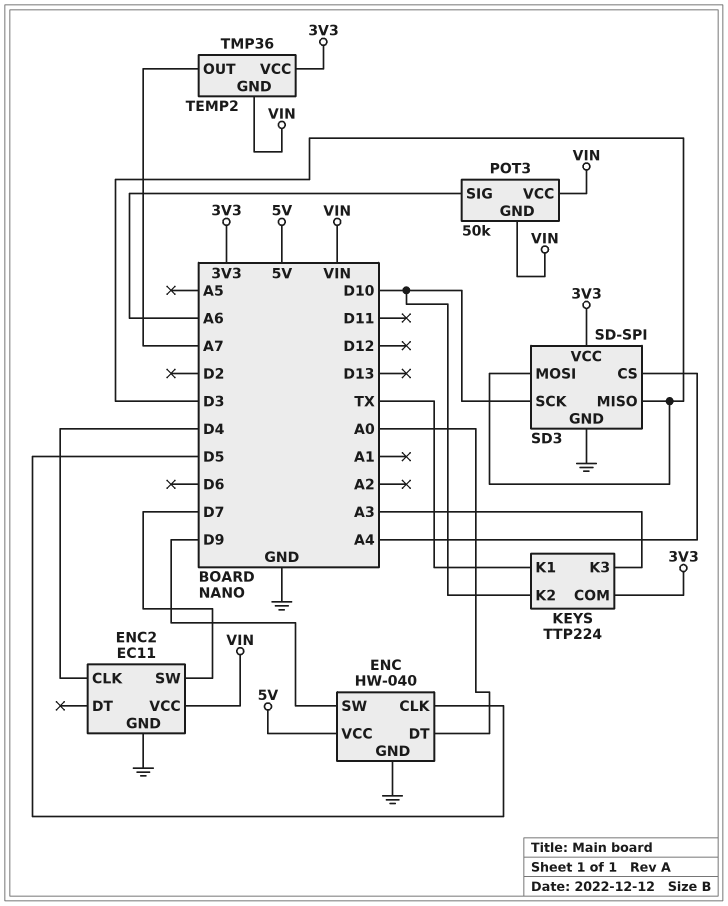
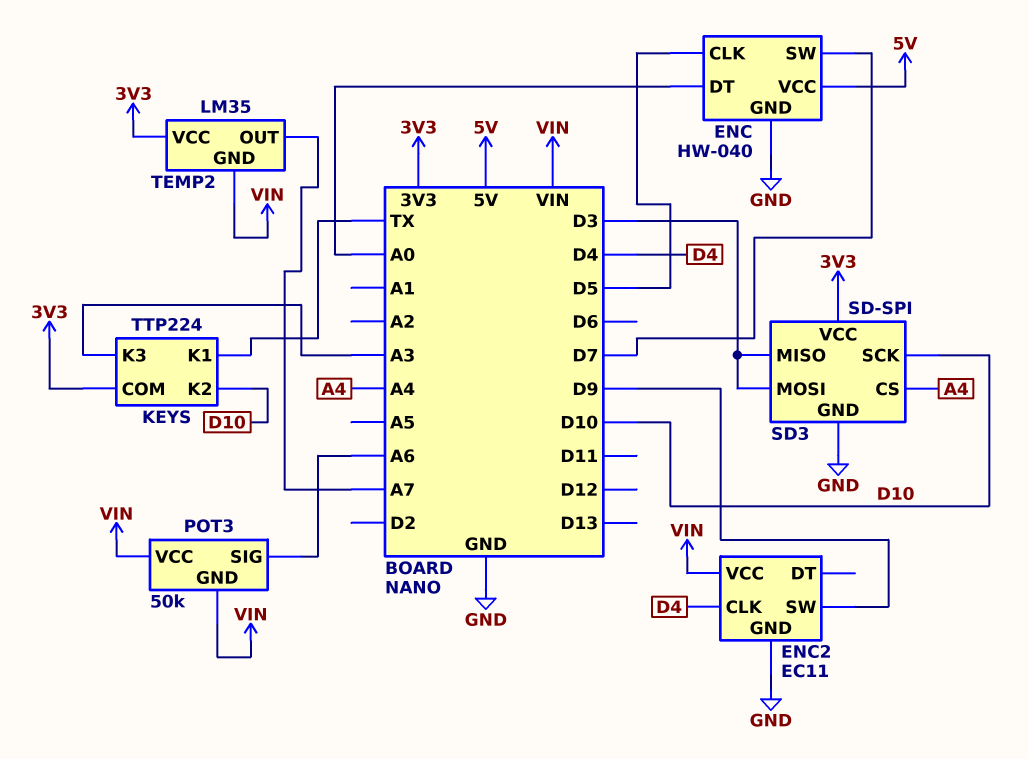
ENC pin SW: D9 -> D7
ENC2 pin SW: D7 -> D9
TEMP2: TMP36 -> LM35

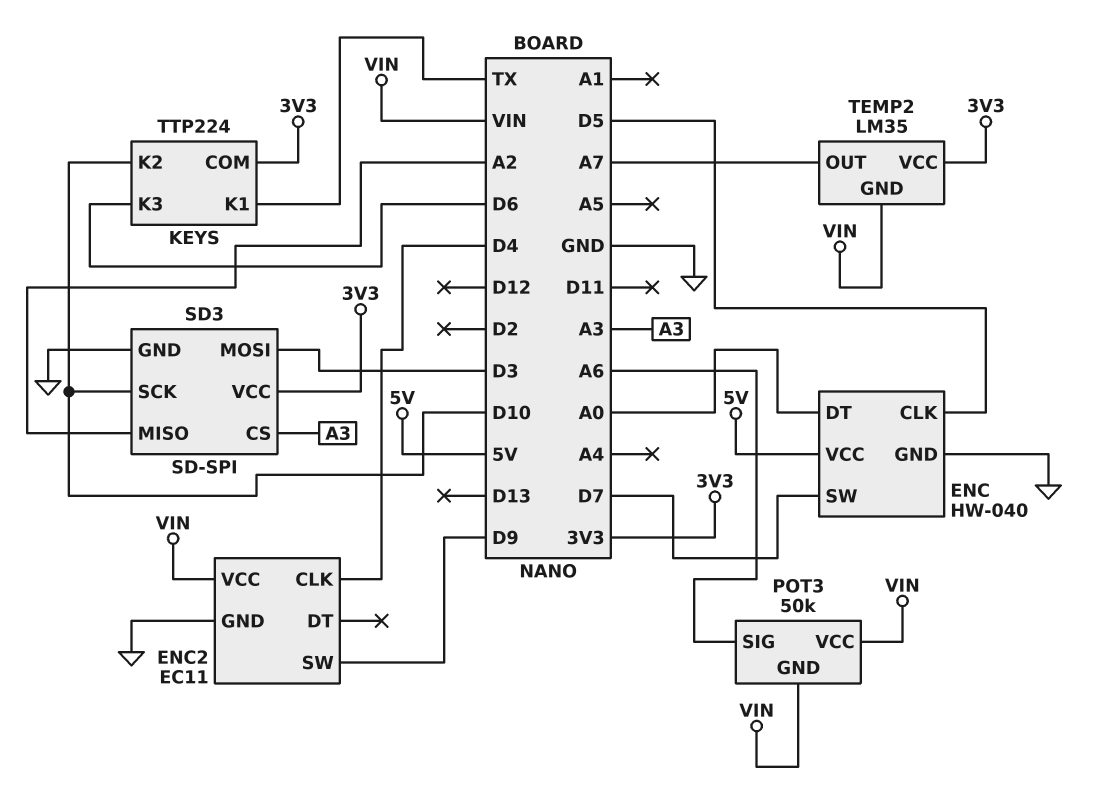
KEYS pin K3: A3 -> D6
SD3 pin CS: A4 -> A3
SD3 pin MISO: D3 -> A2

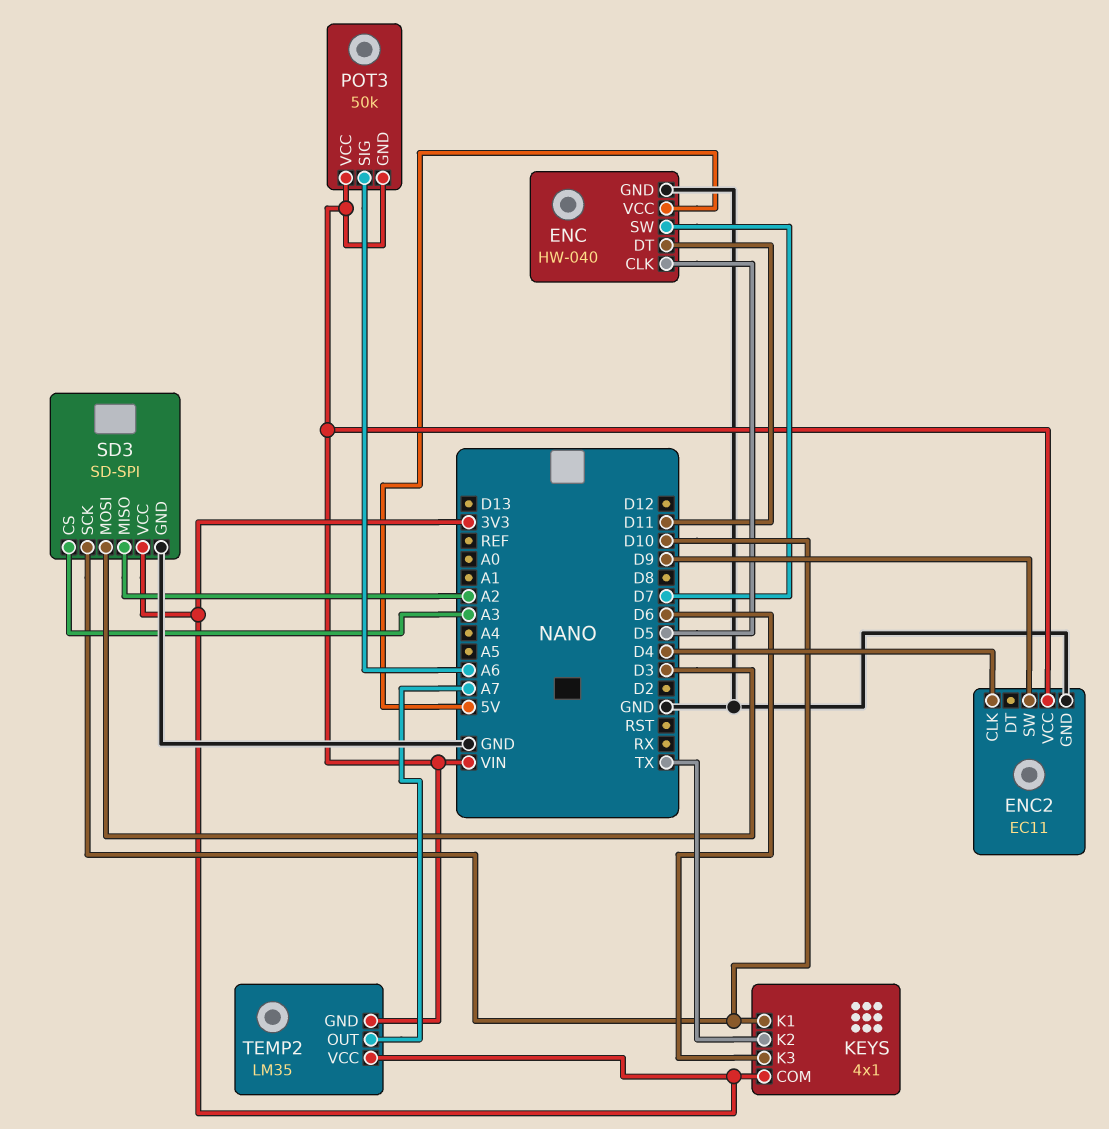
ENC pin DT: A0 -> D11
KEYS: TTP224 -> 4x1
KEYS pin K1: TX -> D10
KEYS pin K2: D10 -> TX

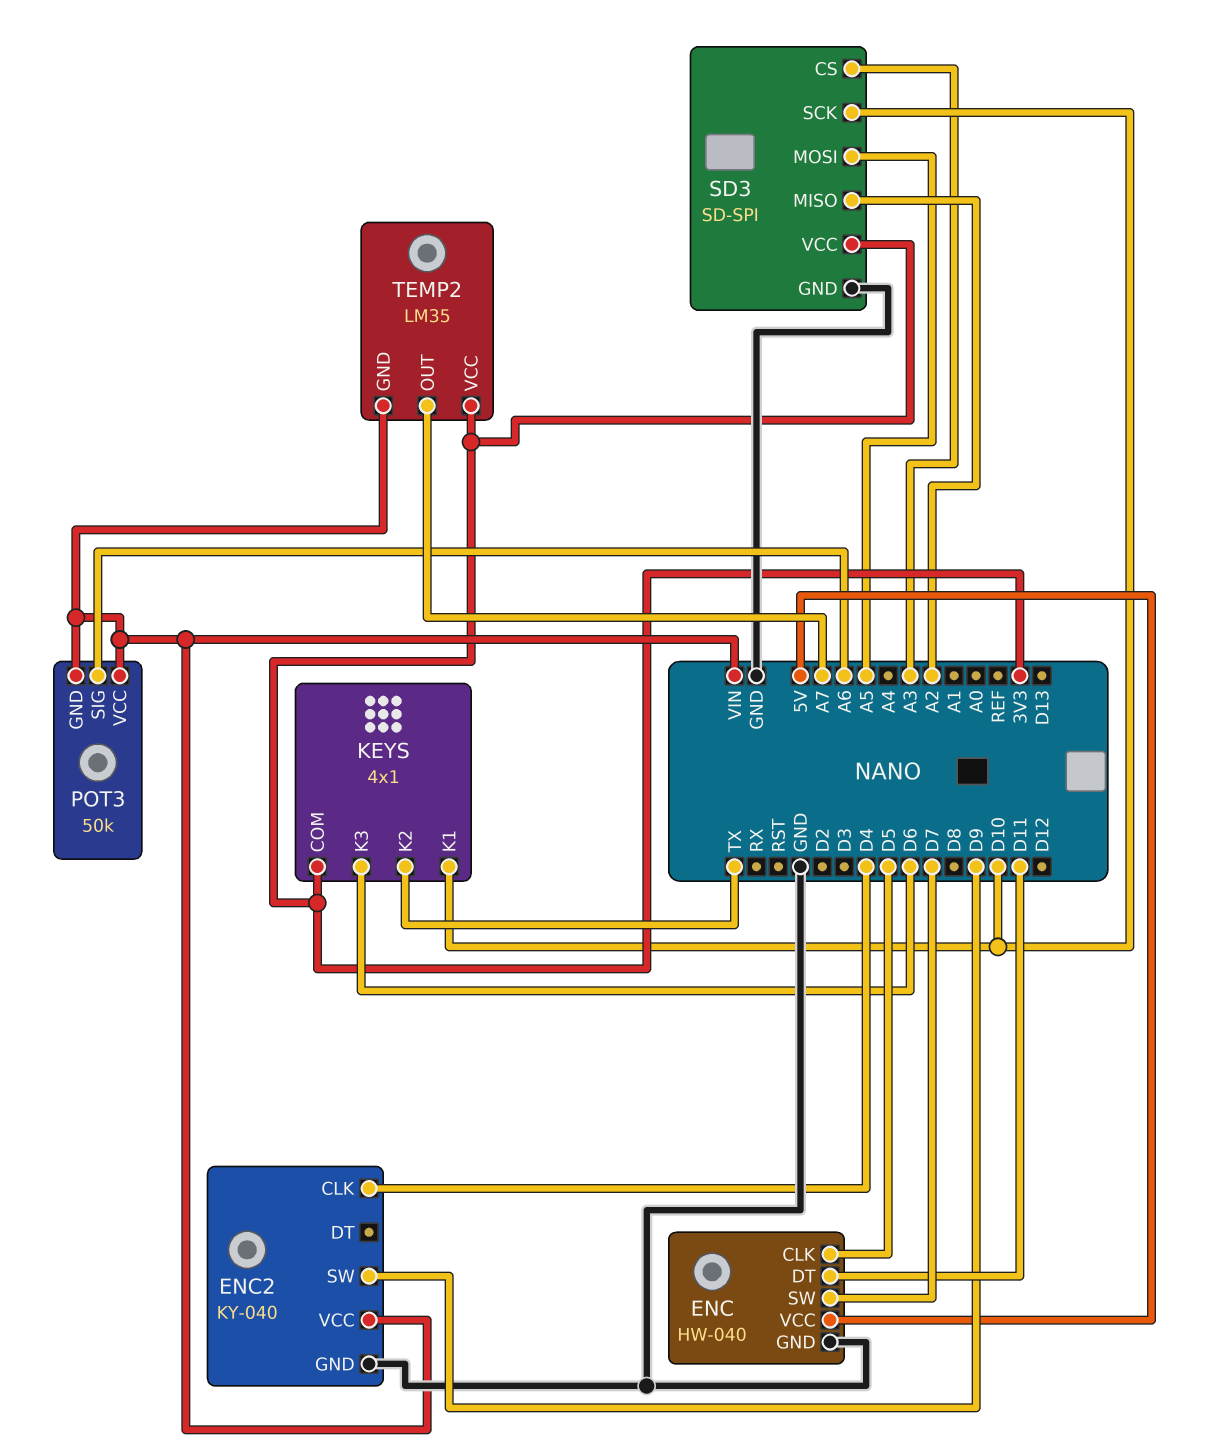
ENC2: EC11 -> KY-040
SD3 pin MOSI: D3 -> A5

